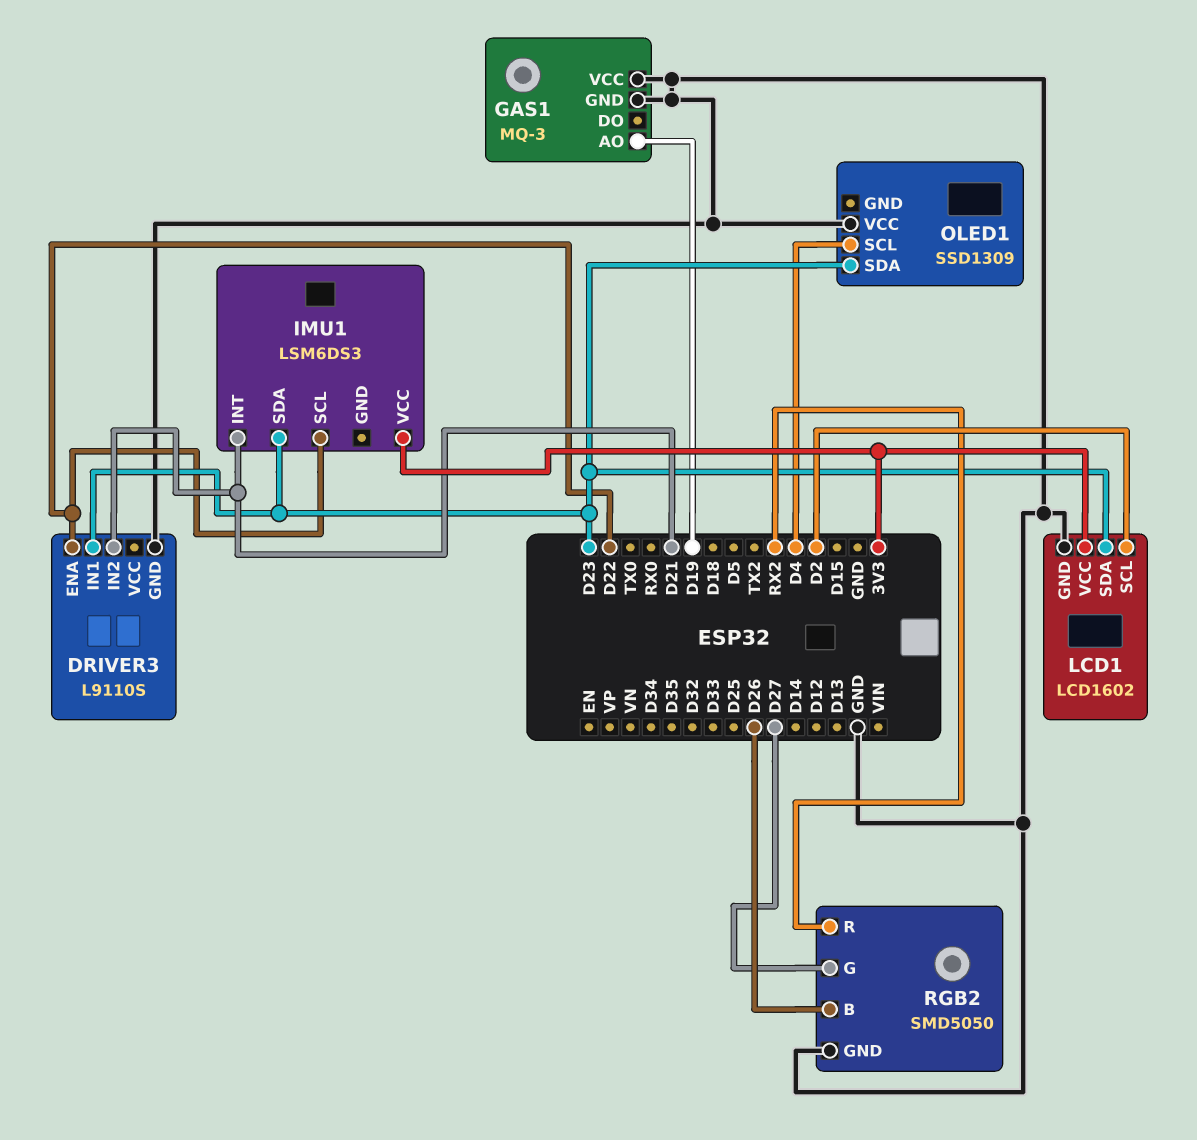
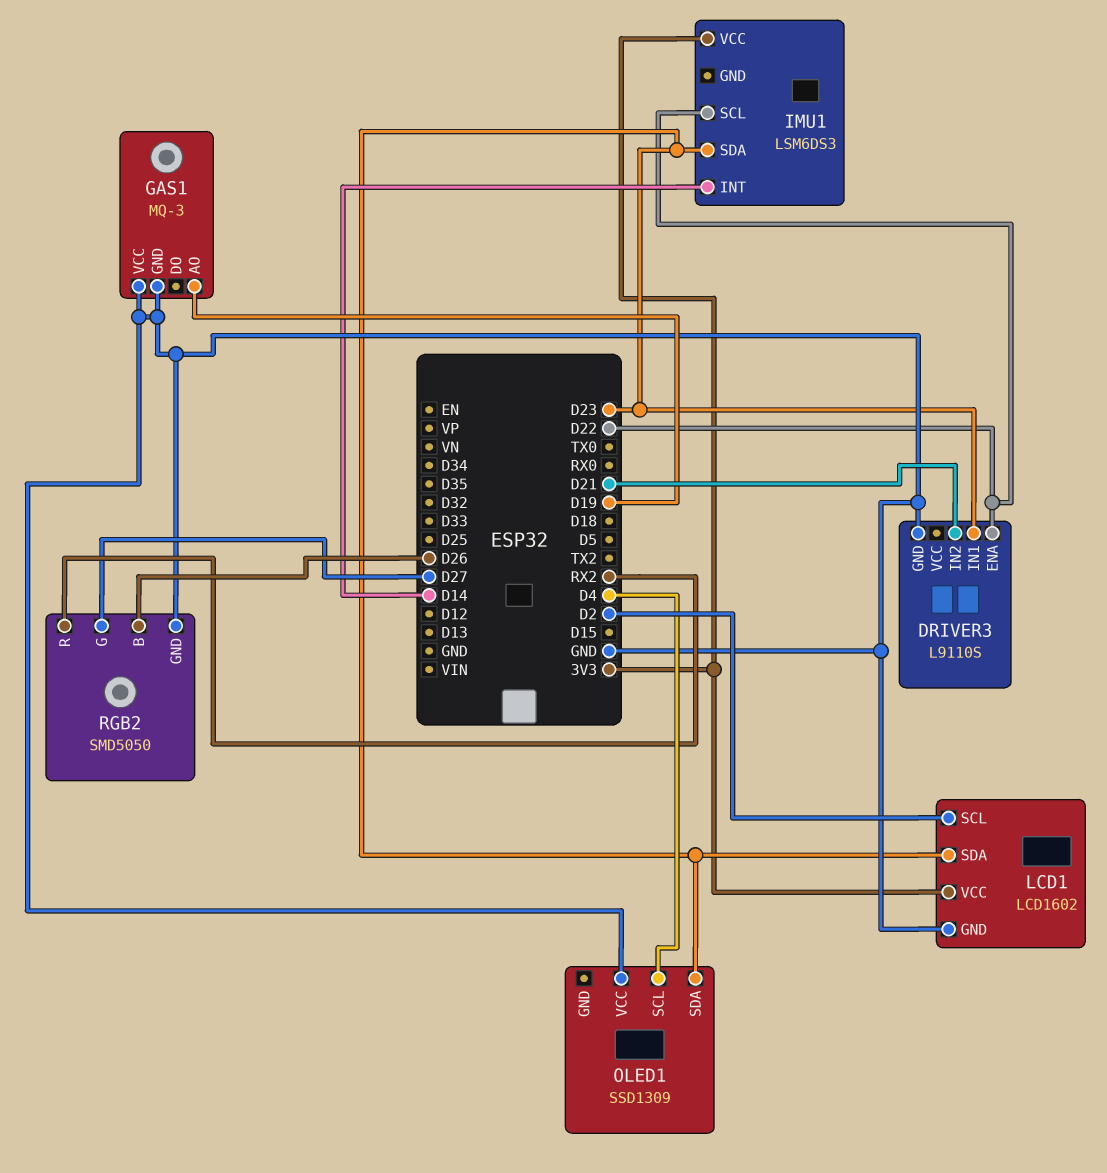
IMU1 pin INT: D21 -> D14

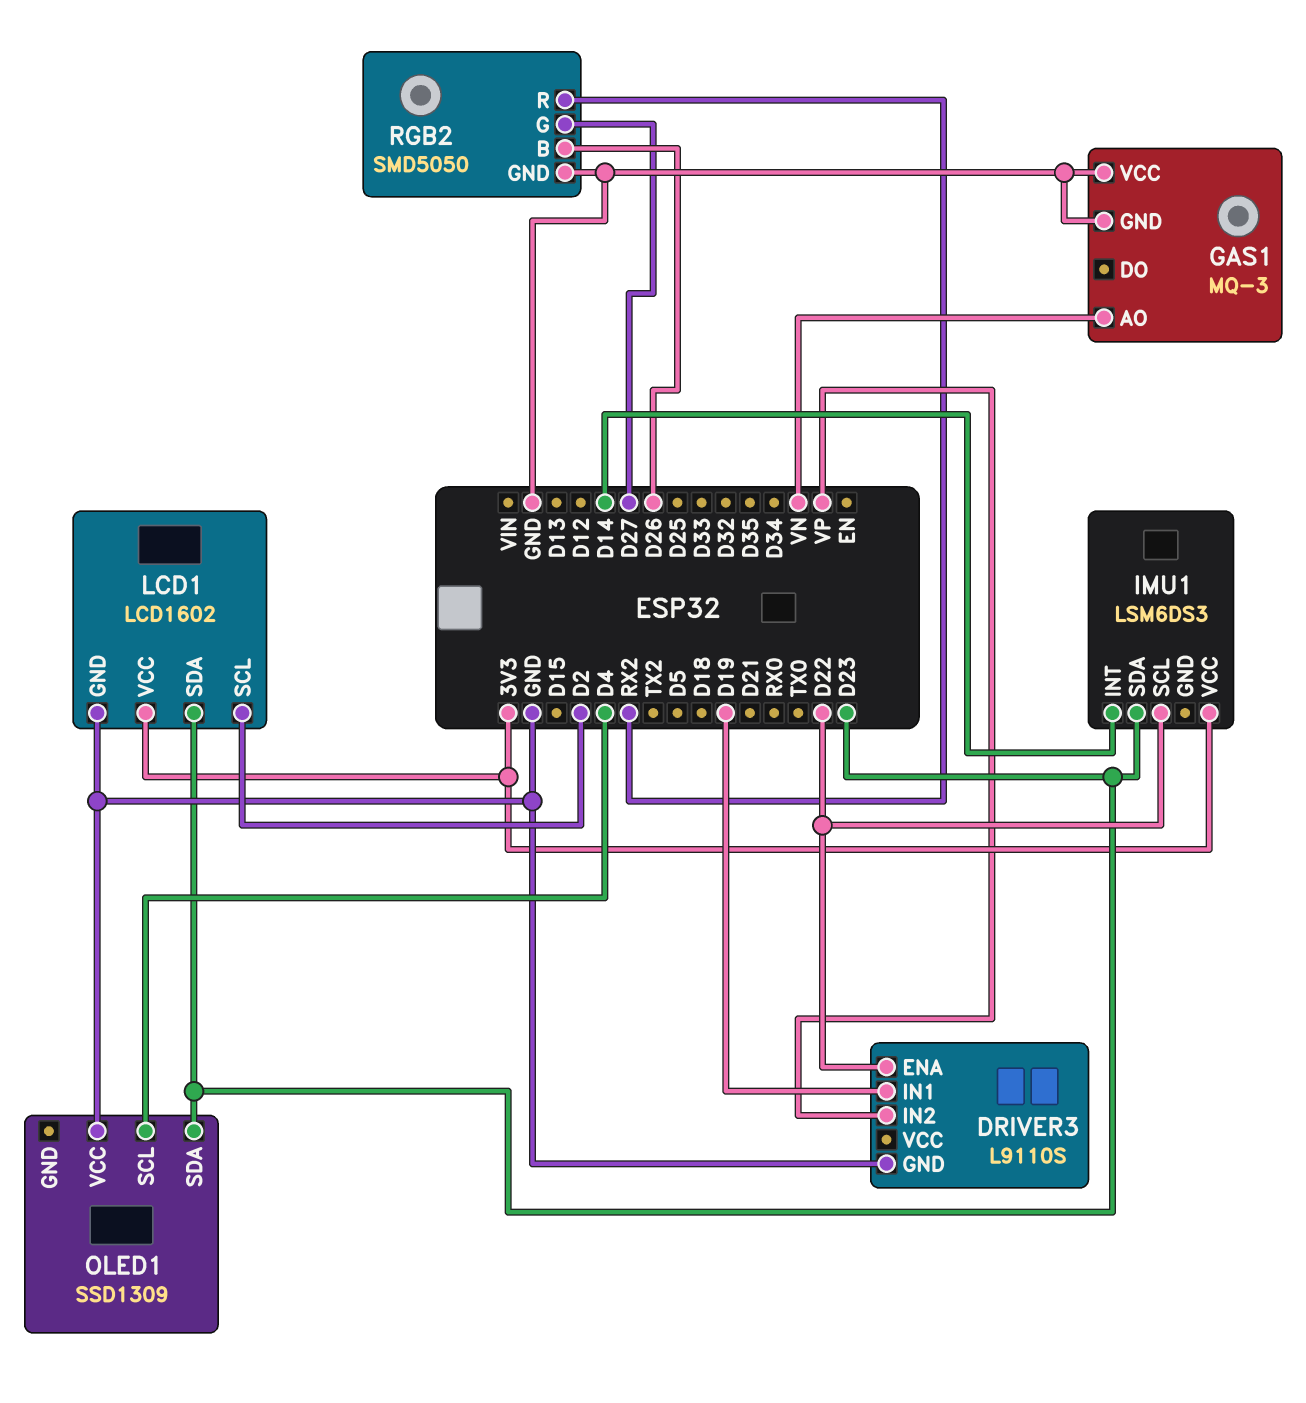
DRIVER3 pin IN1: D23 -> D19
DRIVER3 pin IN2: D21 -> VP
GAS1 pin AO: D19 -> VN

